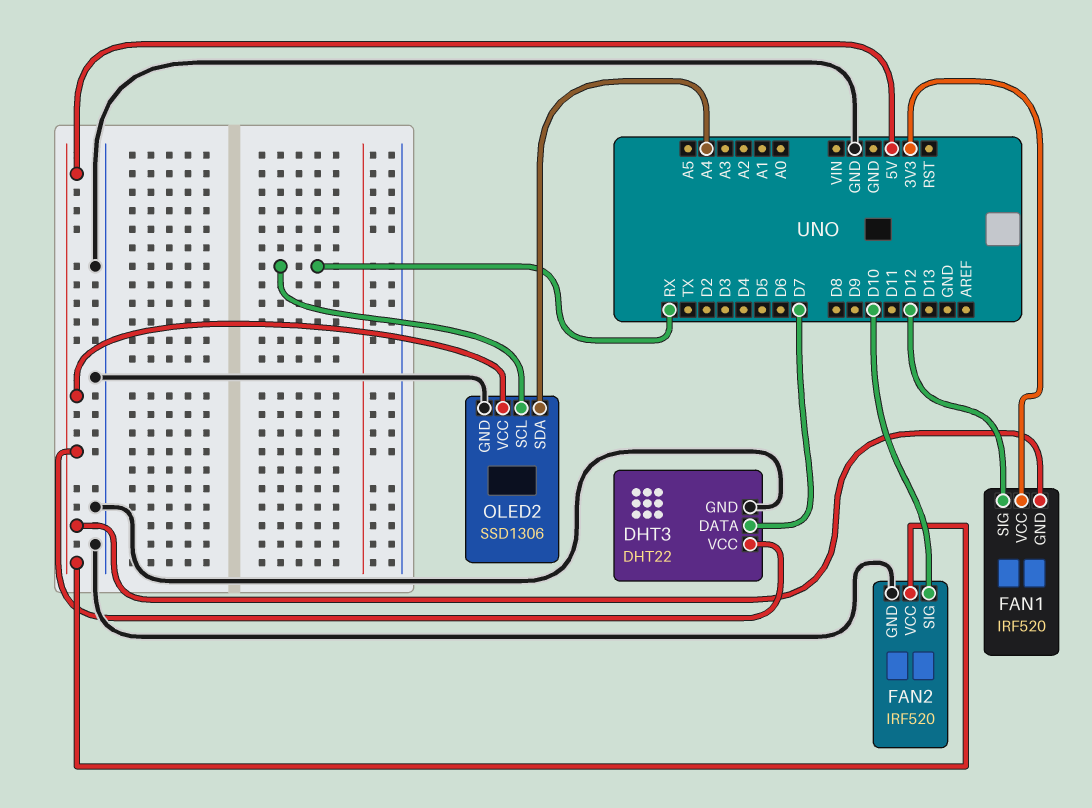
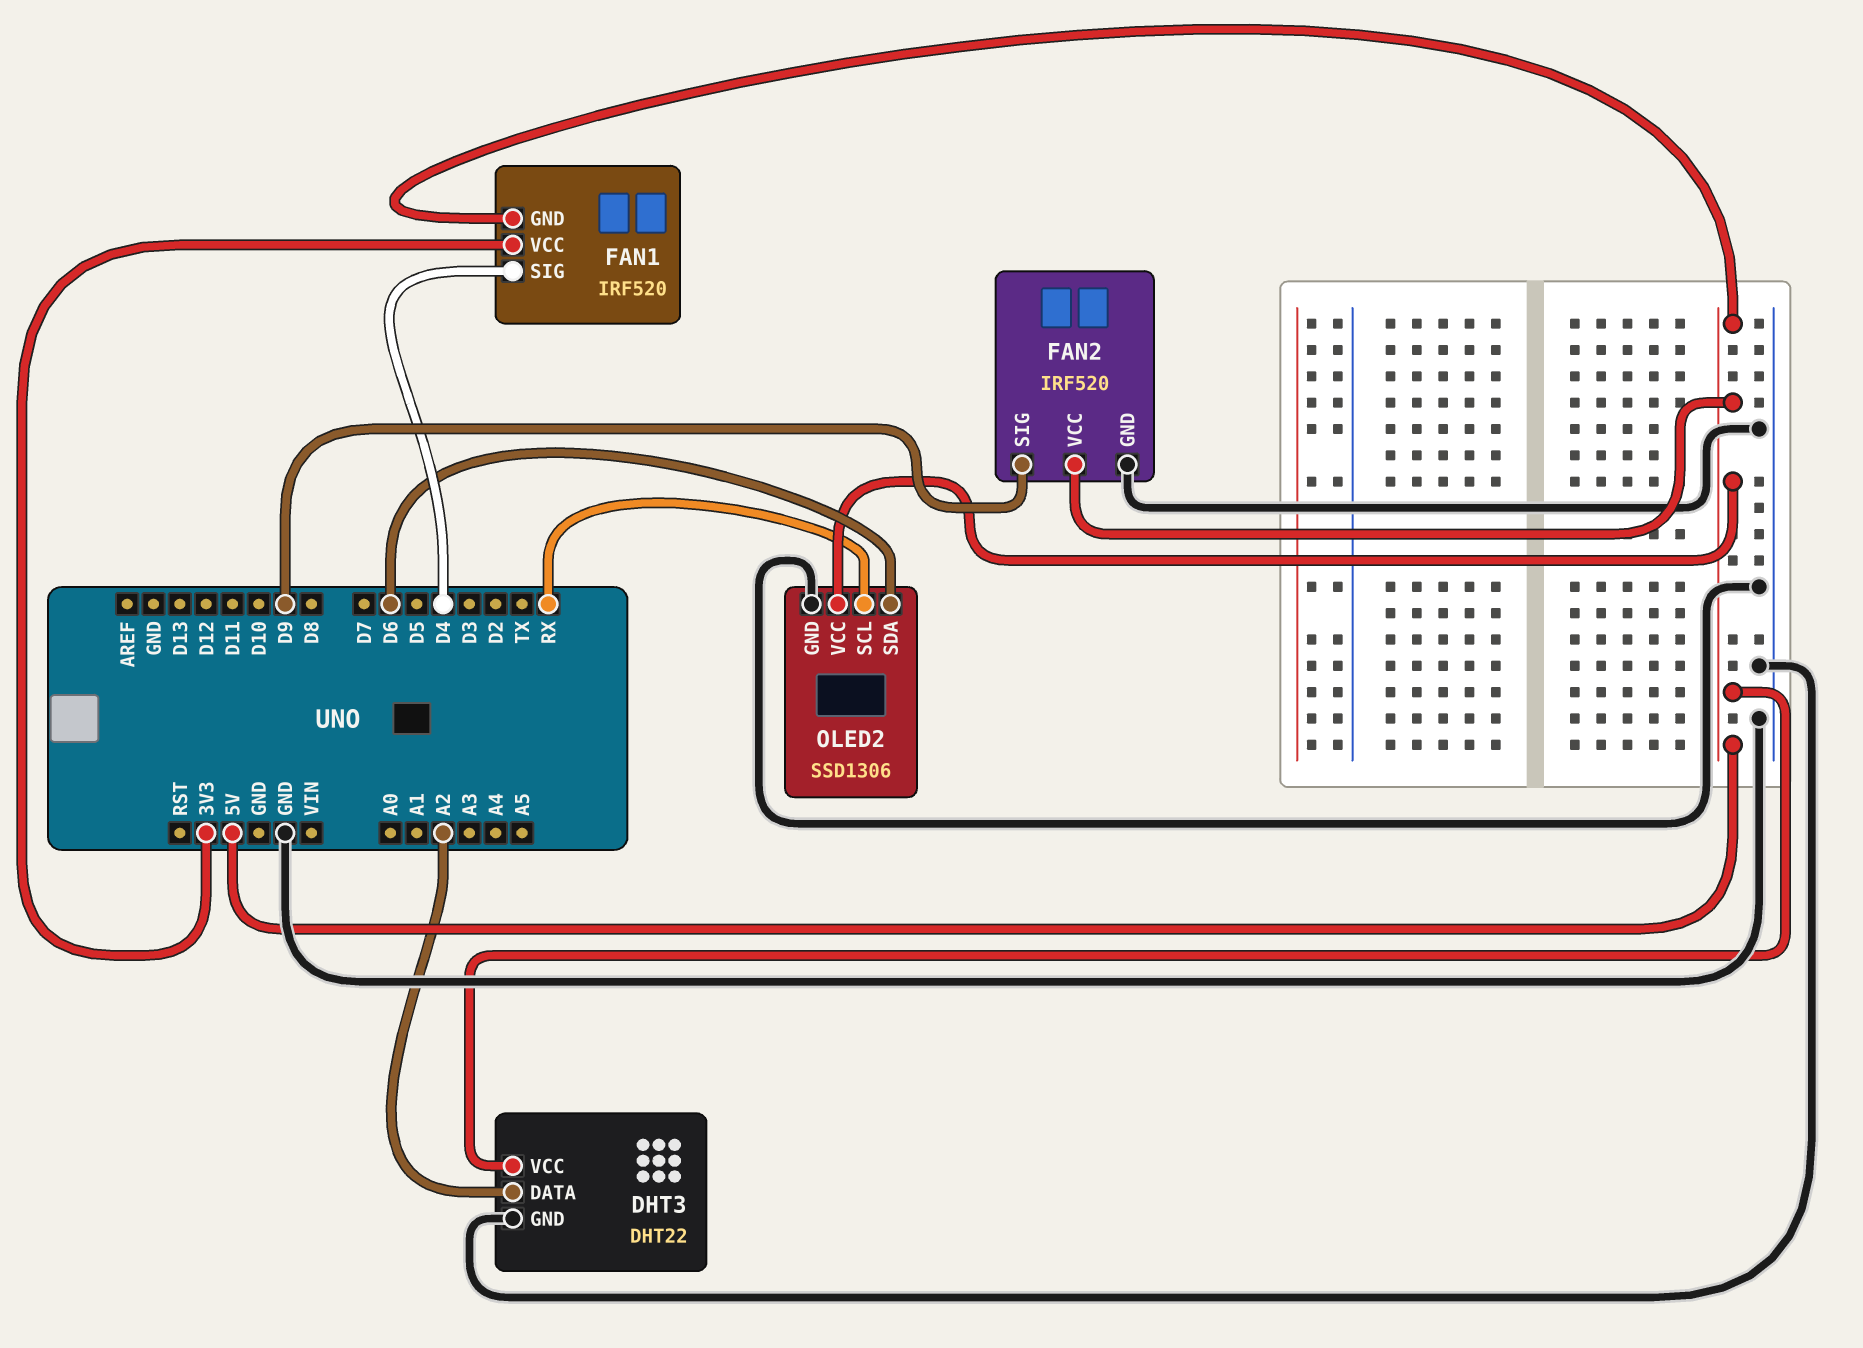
DHT3 pin DATA: D7 -> A2
FAN1 pin SIG: D12 -> D4
FAN2 pin SIG: D10 -> D9
OLED2 pin SDA: A4 -> D6

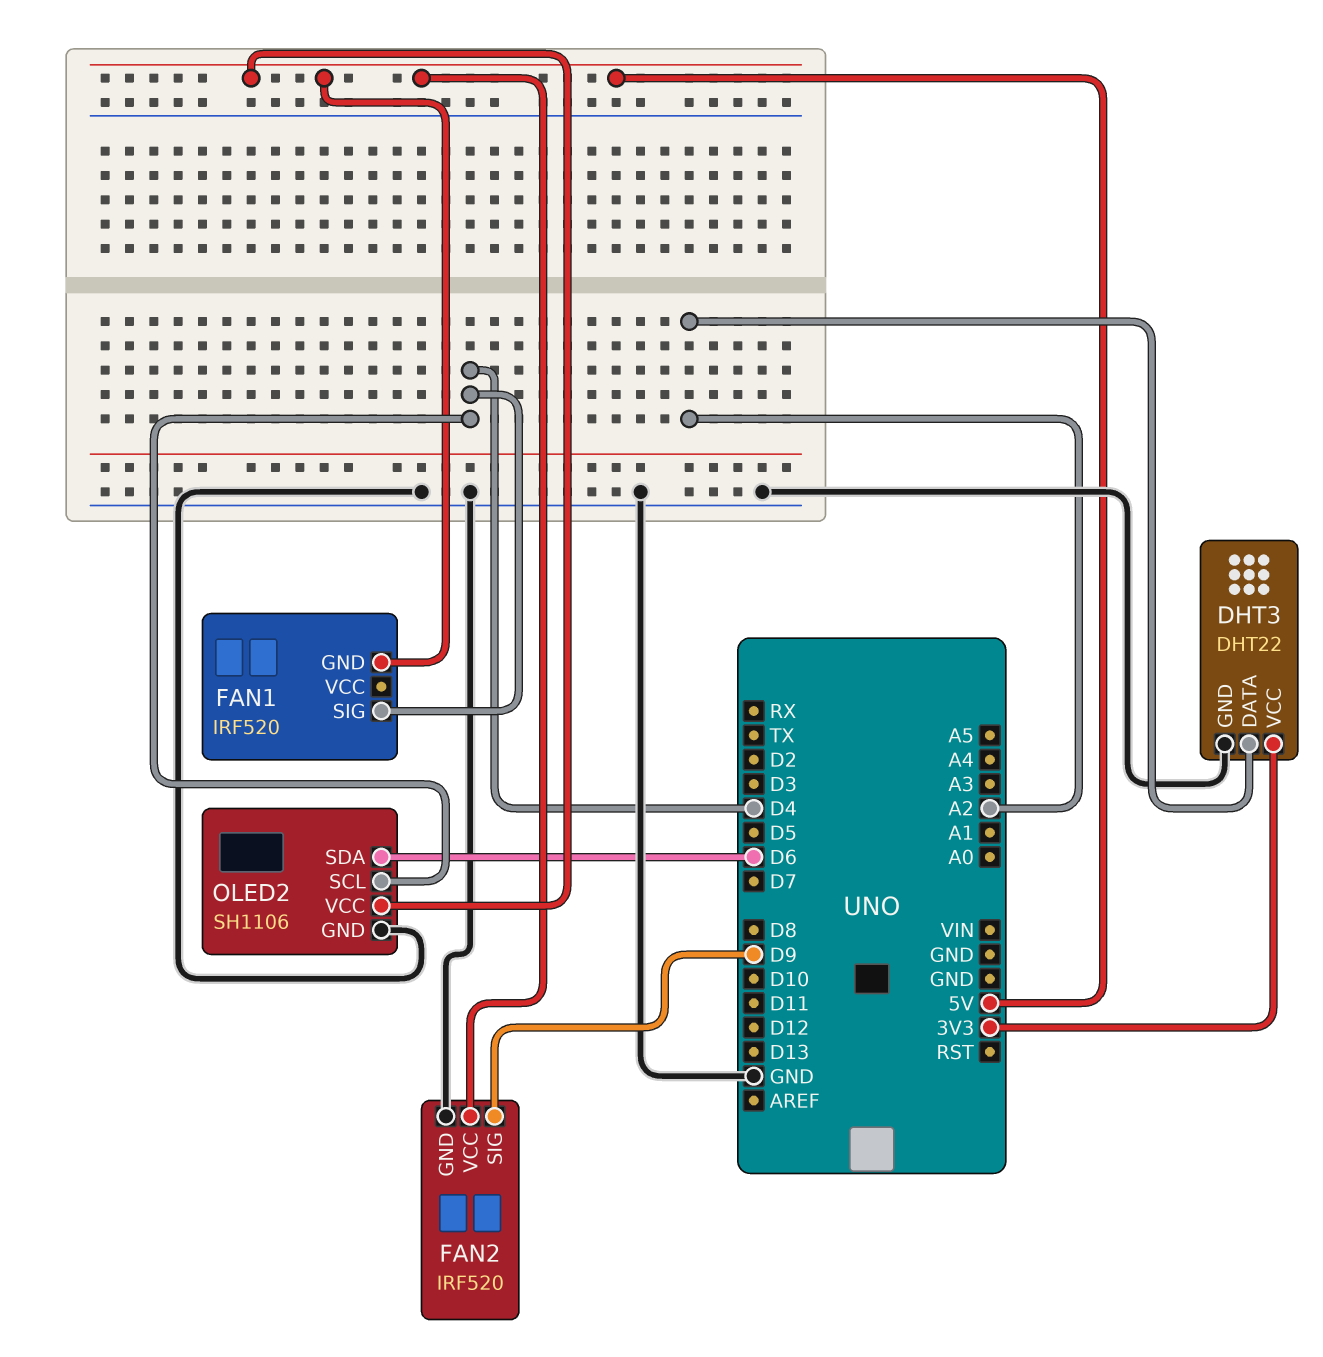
DHT3 pin VCC: 5V -> 3V3
FAN1 pin VCC: 3V3 -> none
OLED2: SSD1306 -> SH1106
OLED2 pin SCL: RX -> D4

